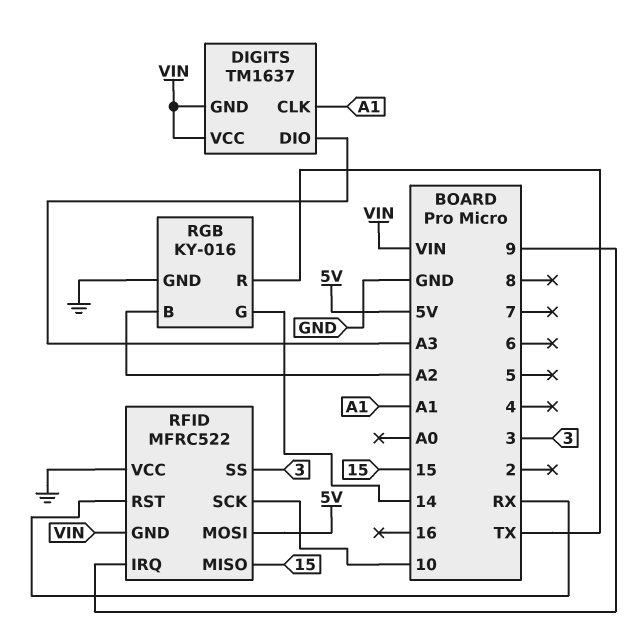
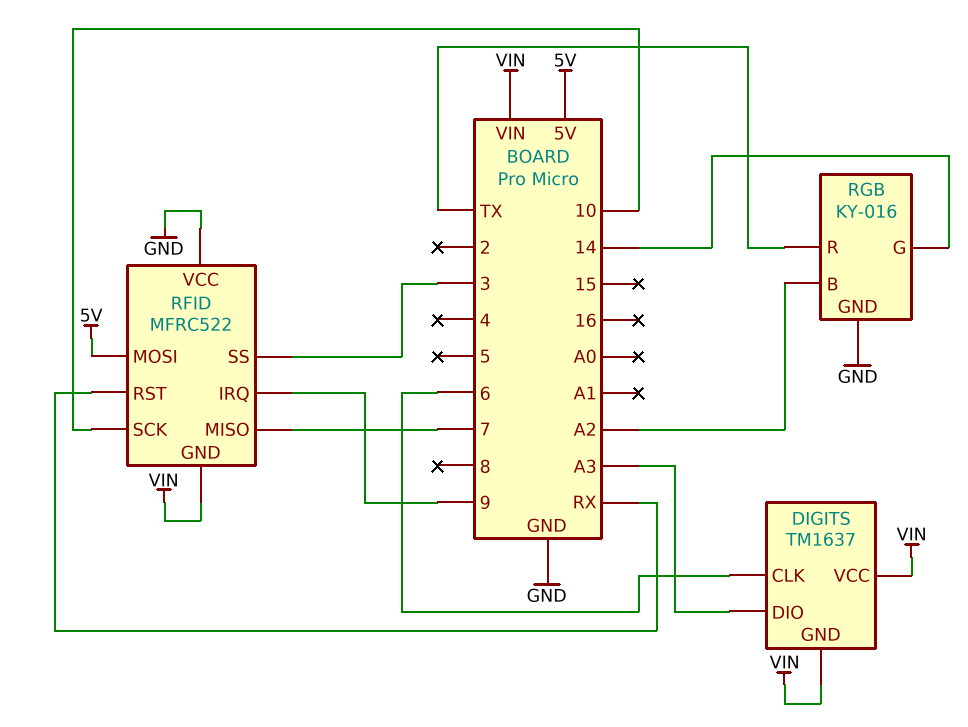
DIGITS pin CLK: A1 -> 6
RFID pin MISO: 15 -> 7

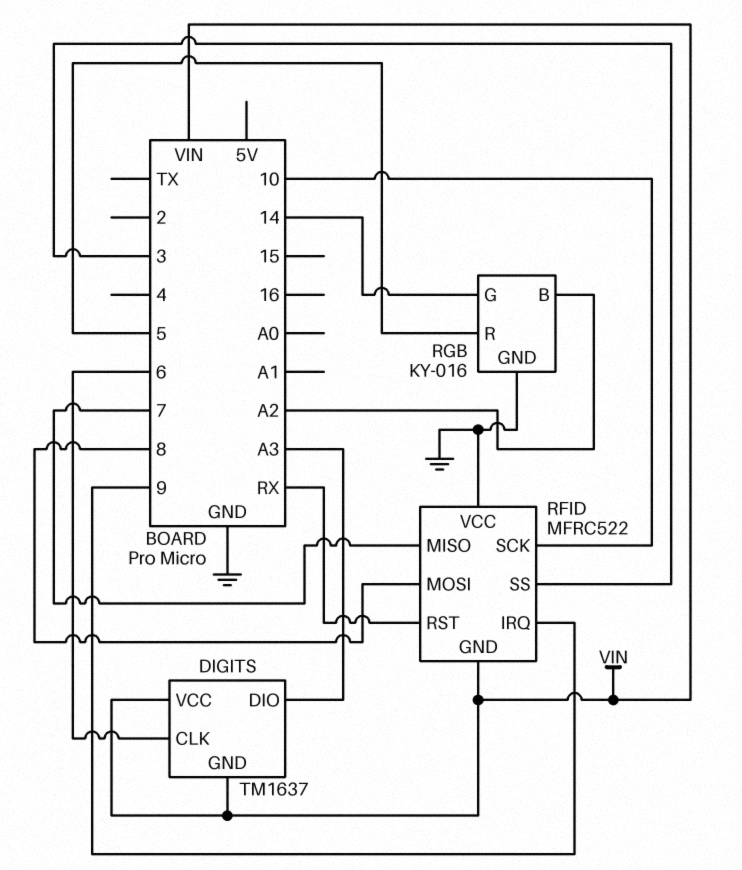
RFID pin MOSI: 5V -> 8
RGB pin R: TX -> 5

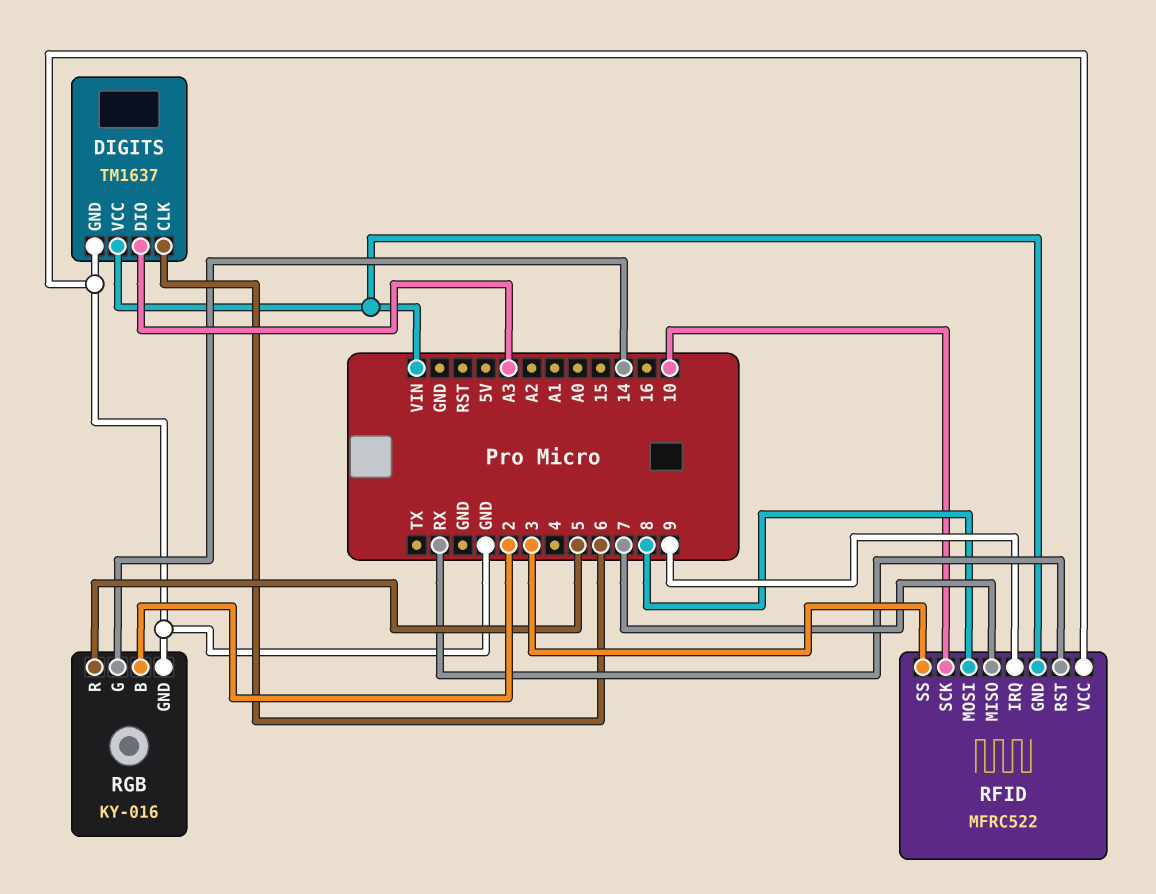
DIGITS pin GND: VIN -> GND
RGB pin B: A2 -> 2

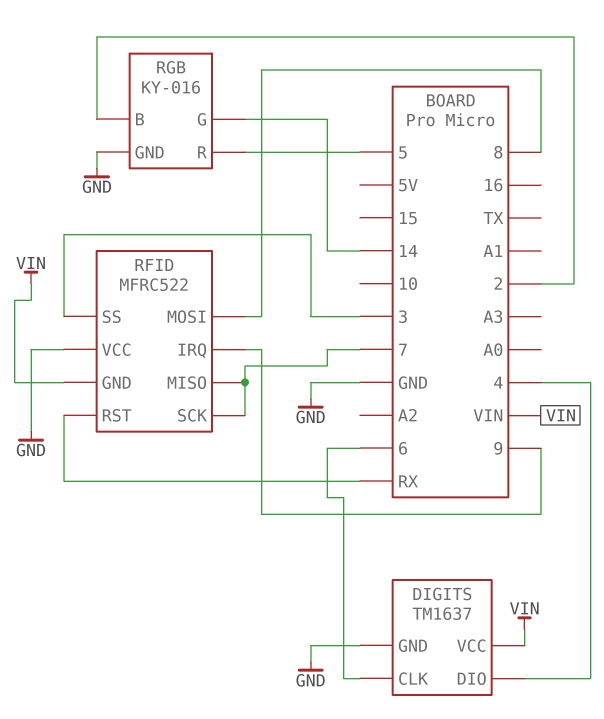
DIGITS pin DIO: A3 -> 4
RFID pin SCK: 10 -> 7

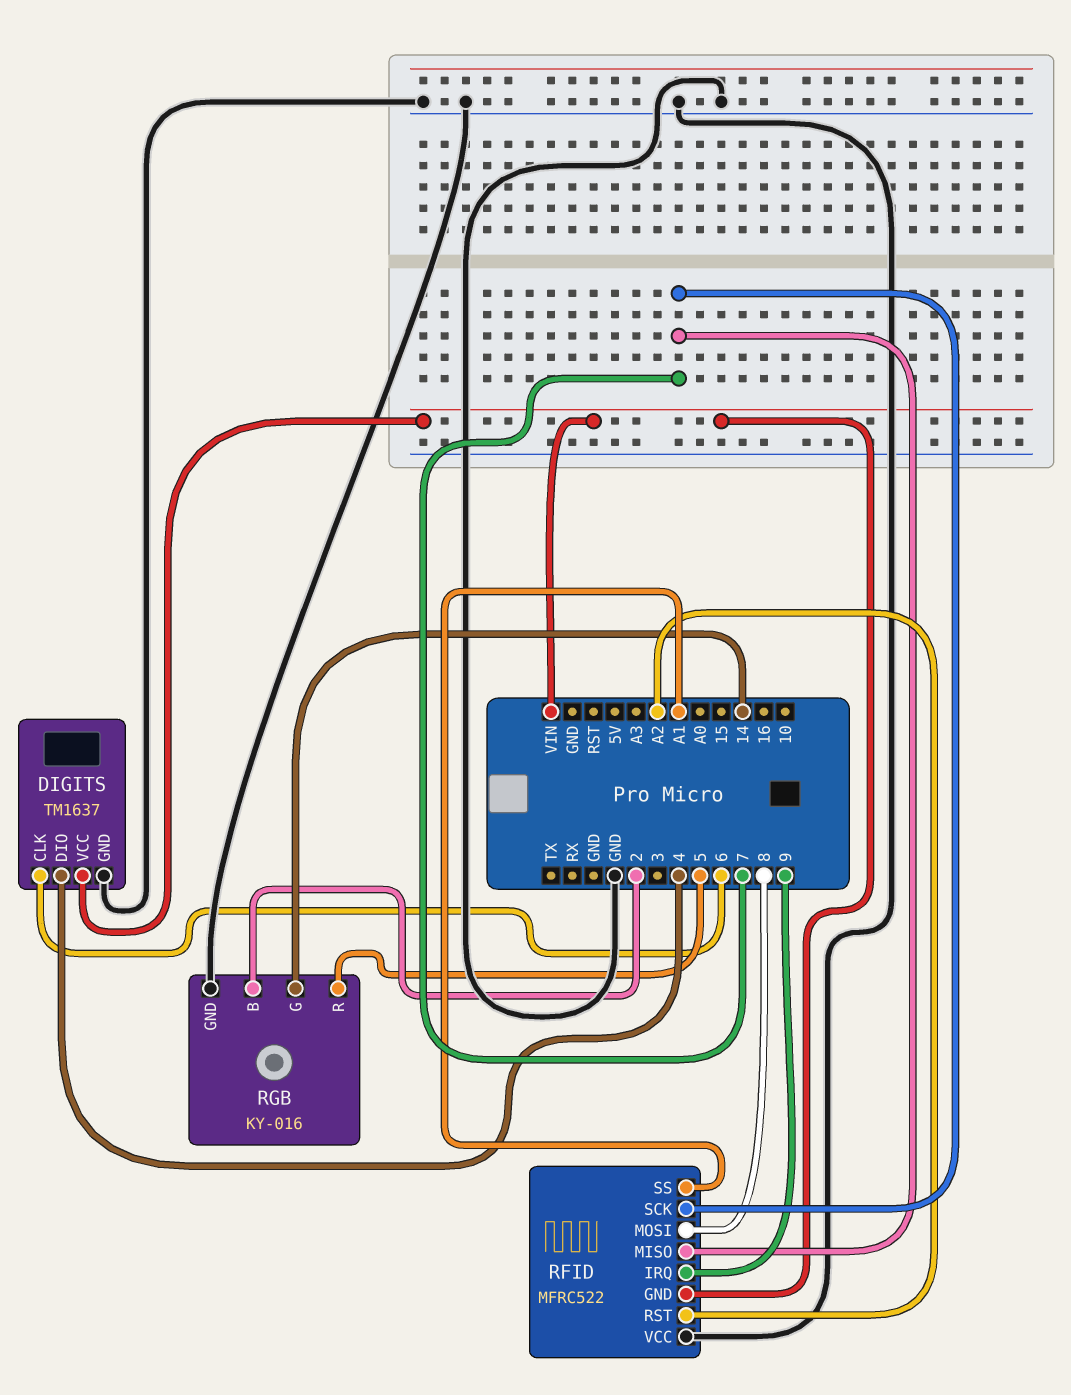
RFID pin RST: RX -> A2
RFID pin SS: 3 -> A1

